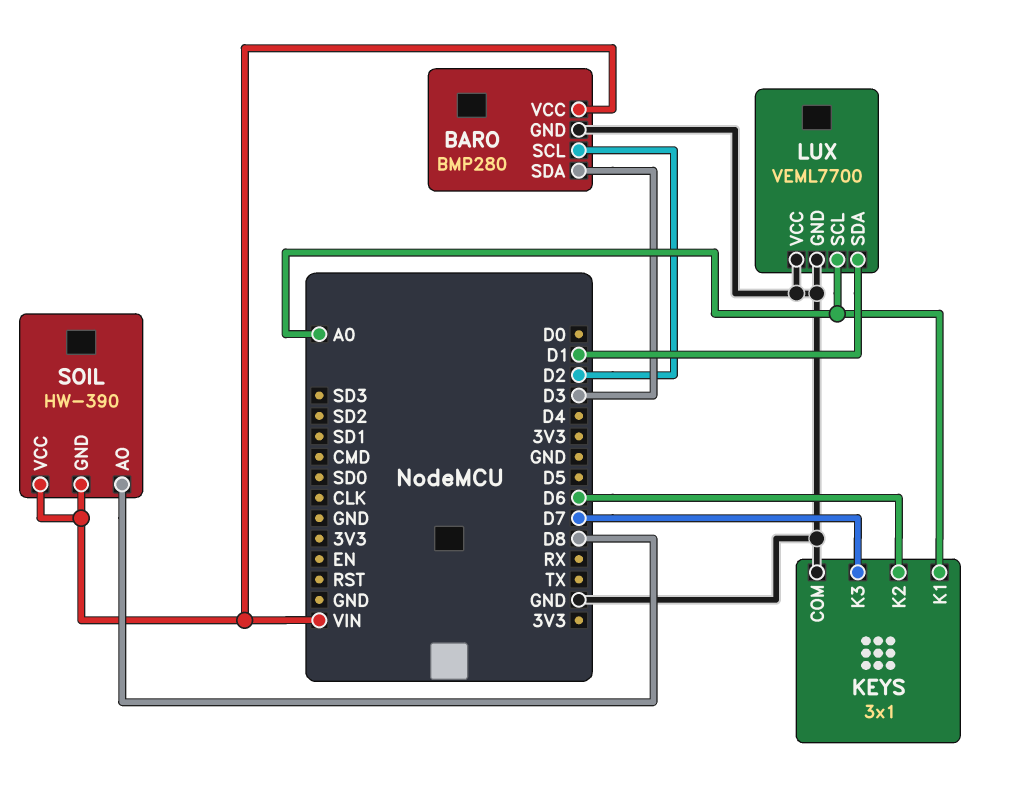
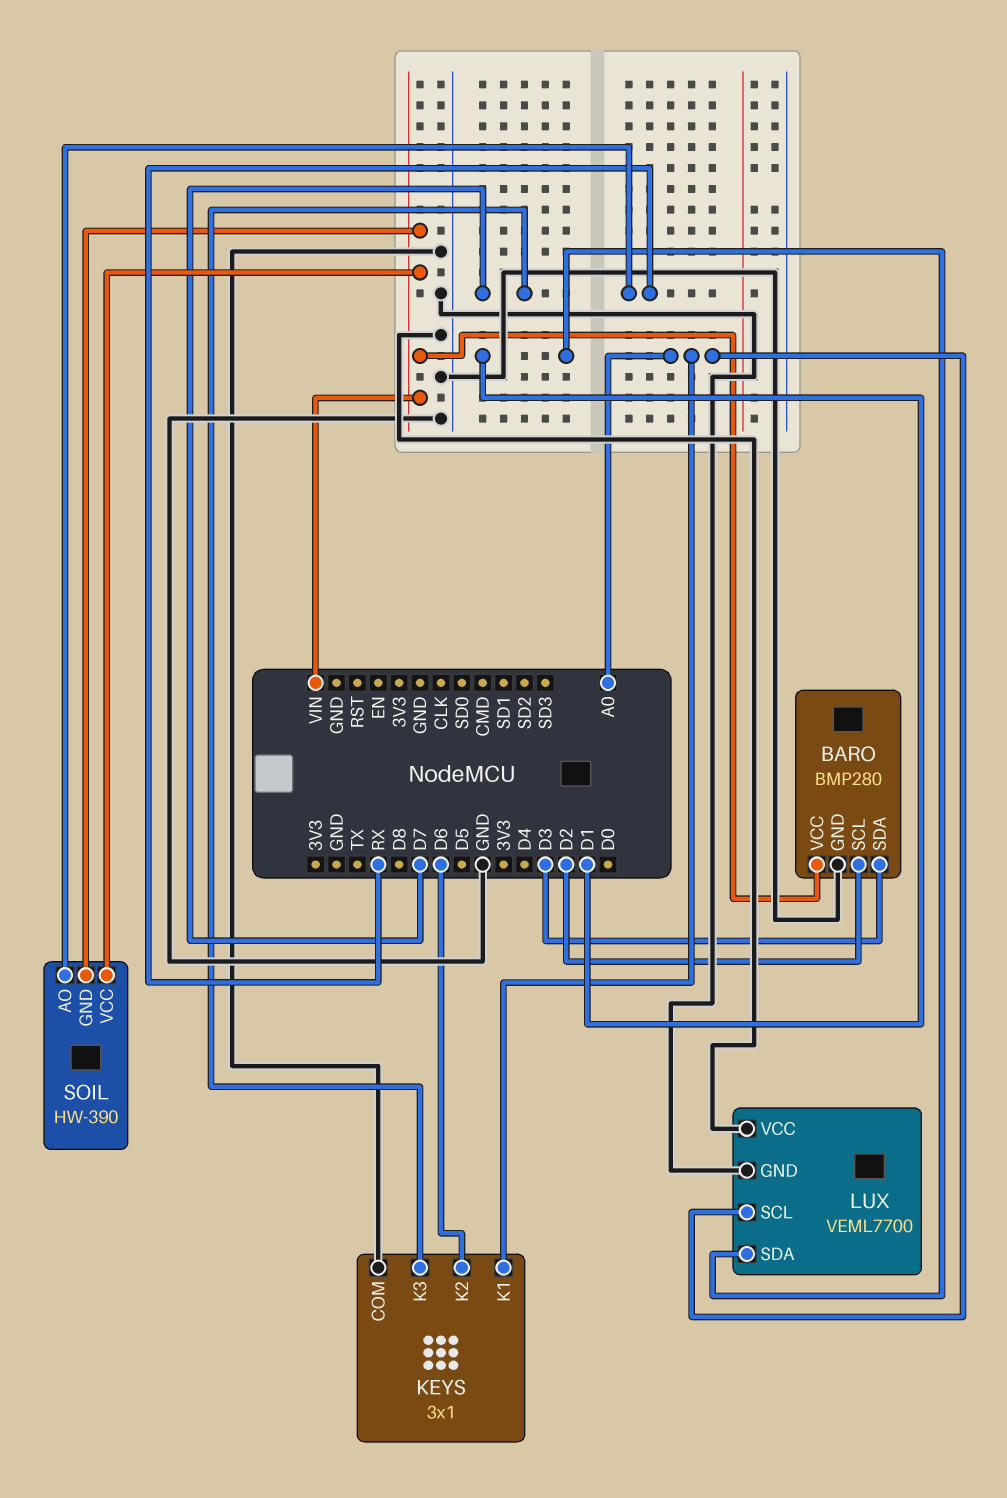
SOIL pin AO: D8 -> RX

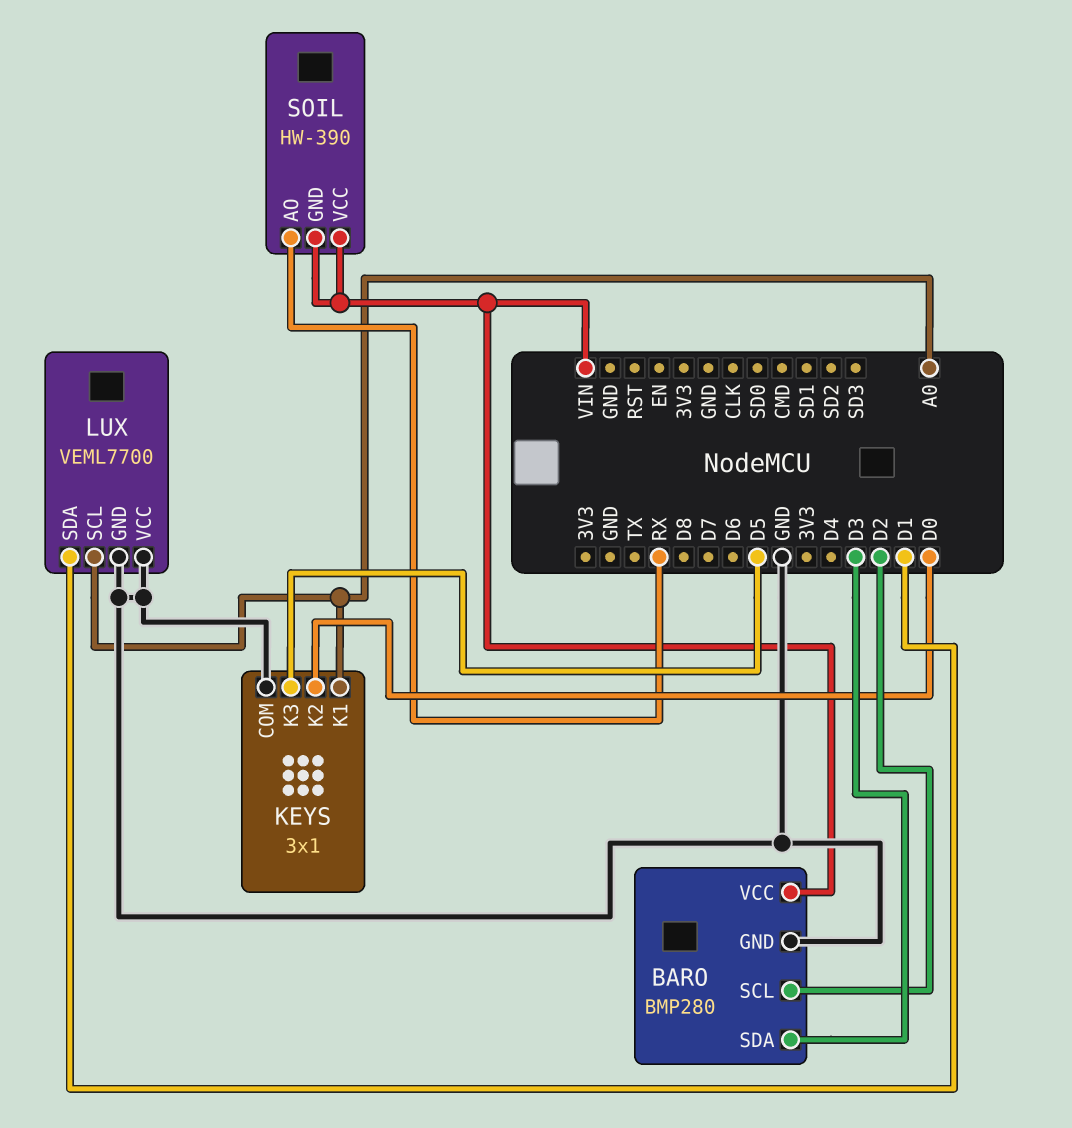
KEYS pin K2: D6 -> D0
KEYS pin K3: D7 -> D5

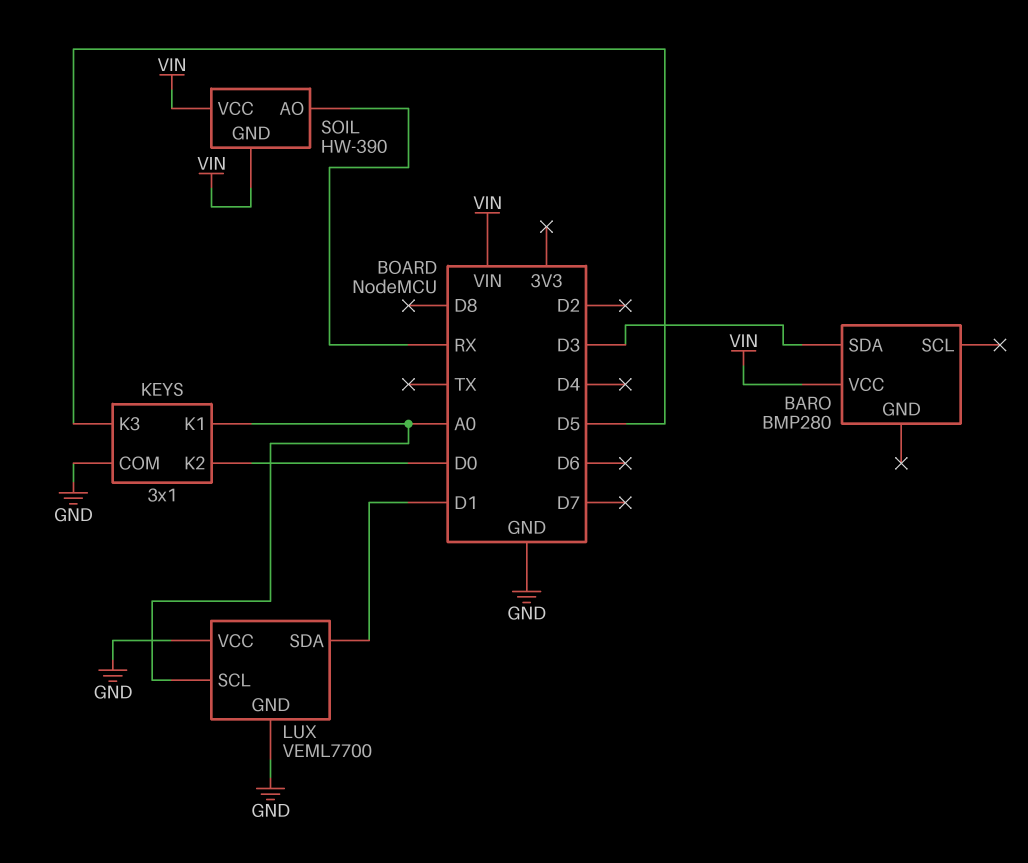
BARO pin GND: GND -> none
BARO pin SCL: D2 -> none

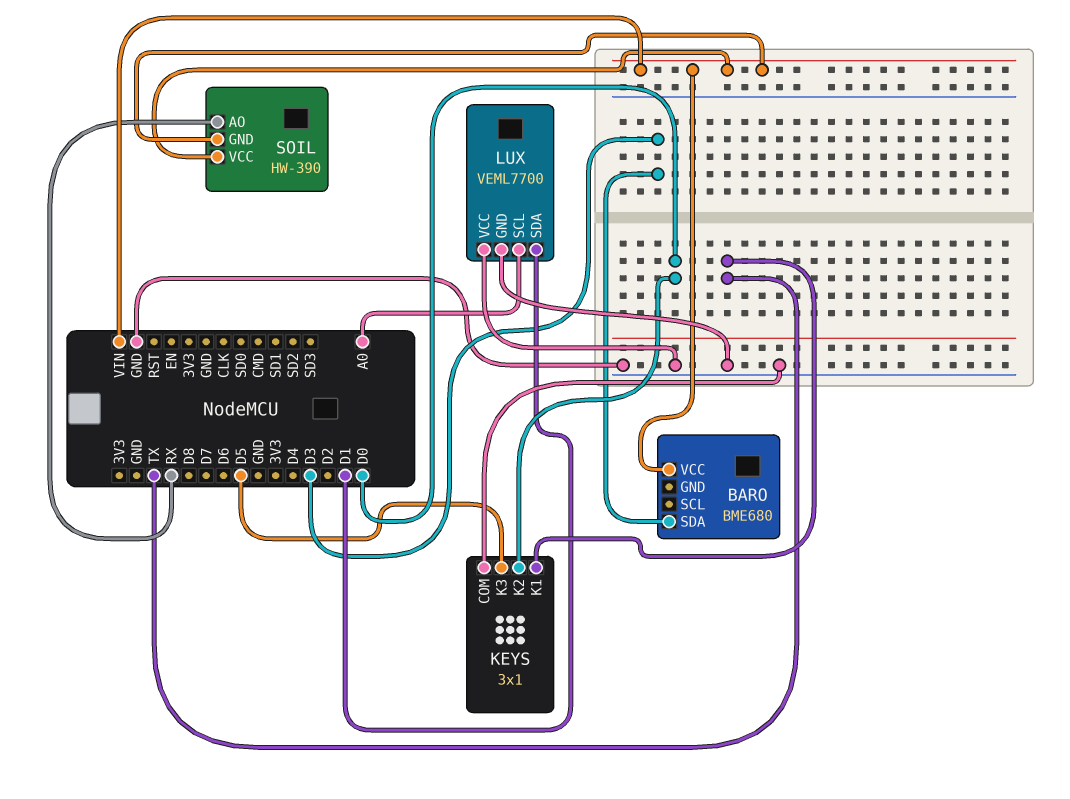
BARO: BMP280 -> BME680
KEYS pin K1: A0 -> TX

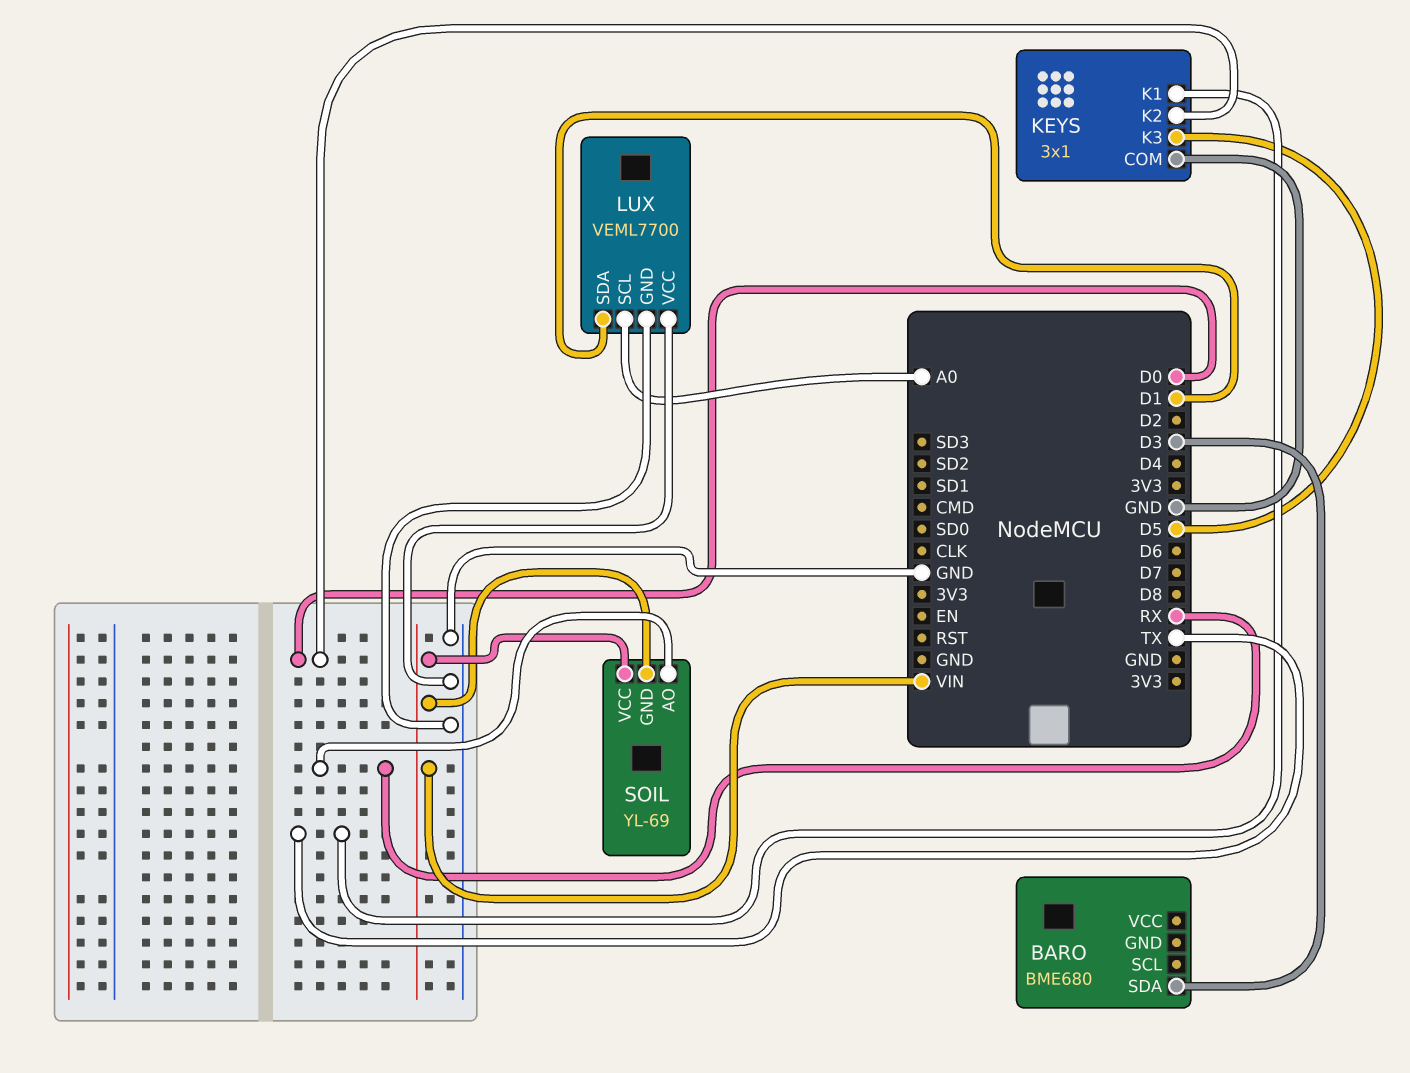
BARO pin VCC: VIN -> none
SOIL: HW-390 -> YL-69

